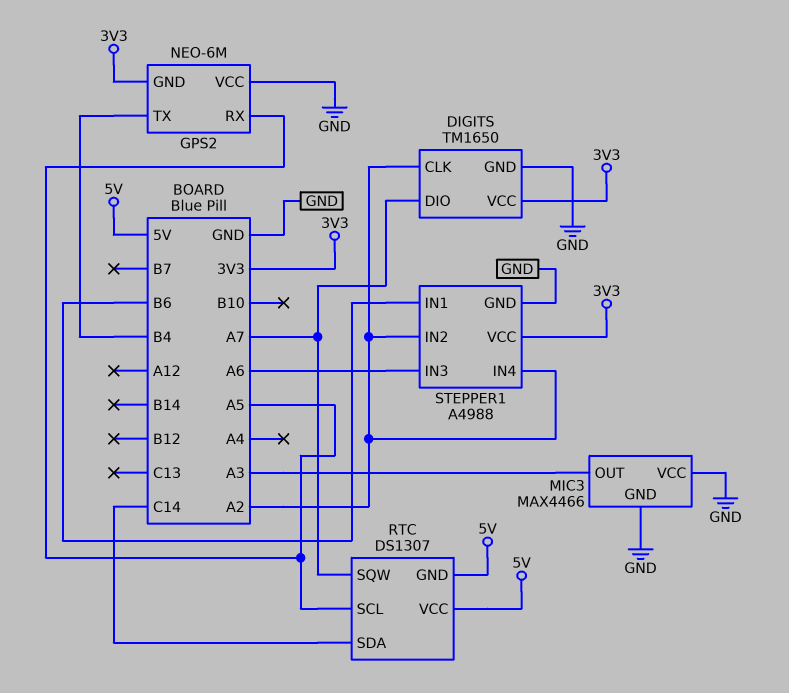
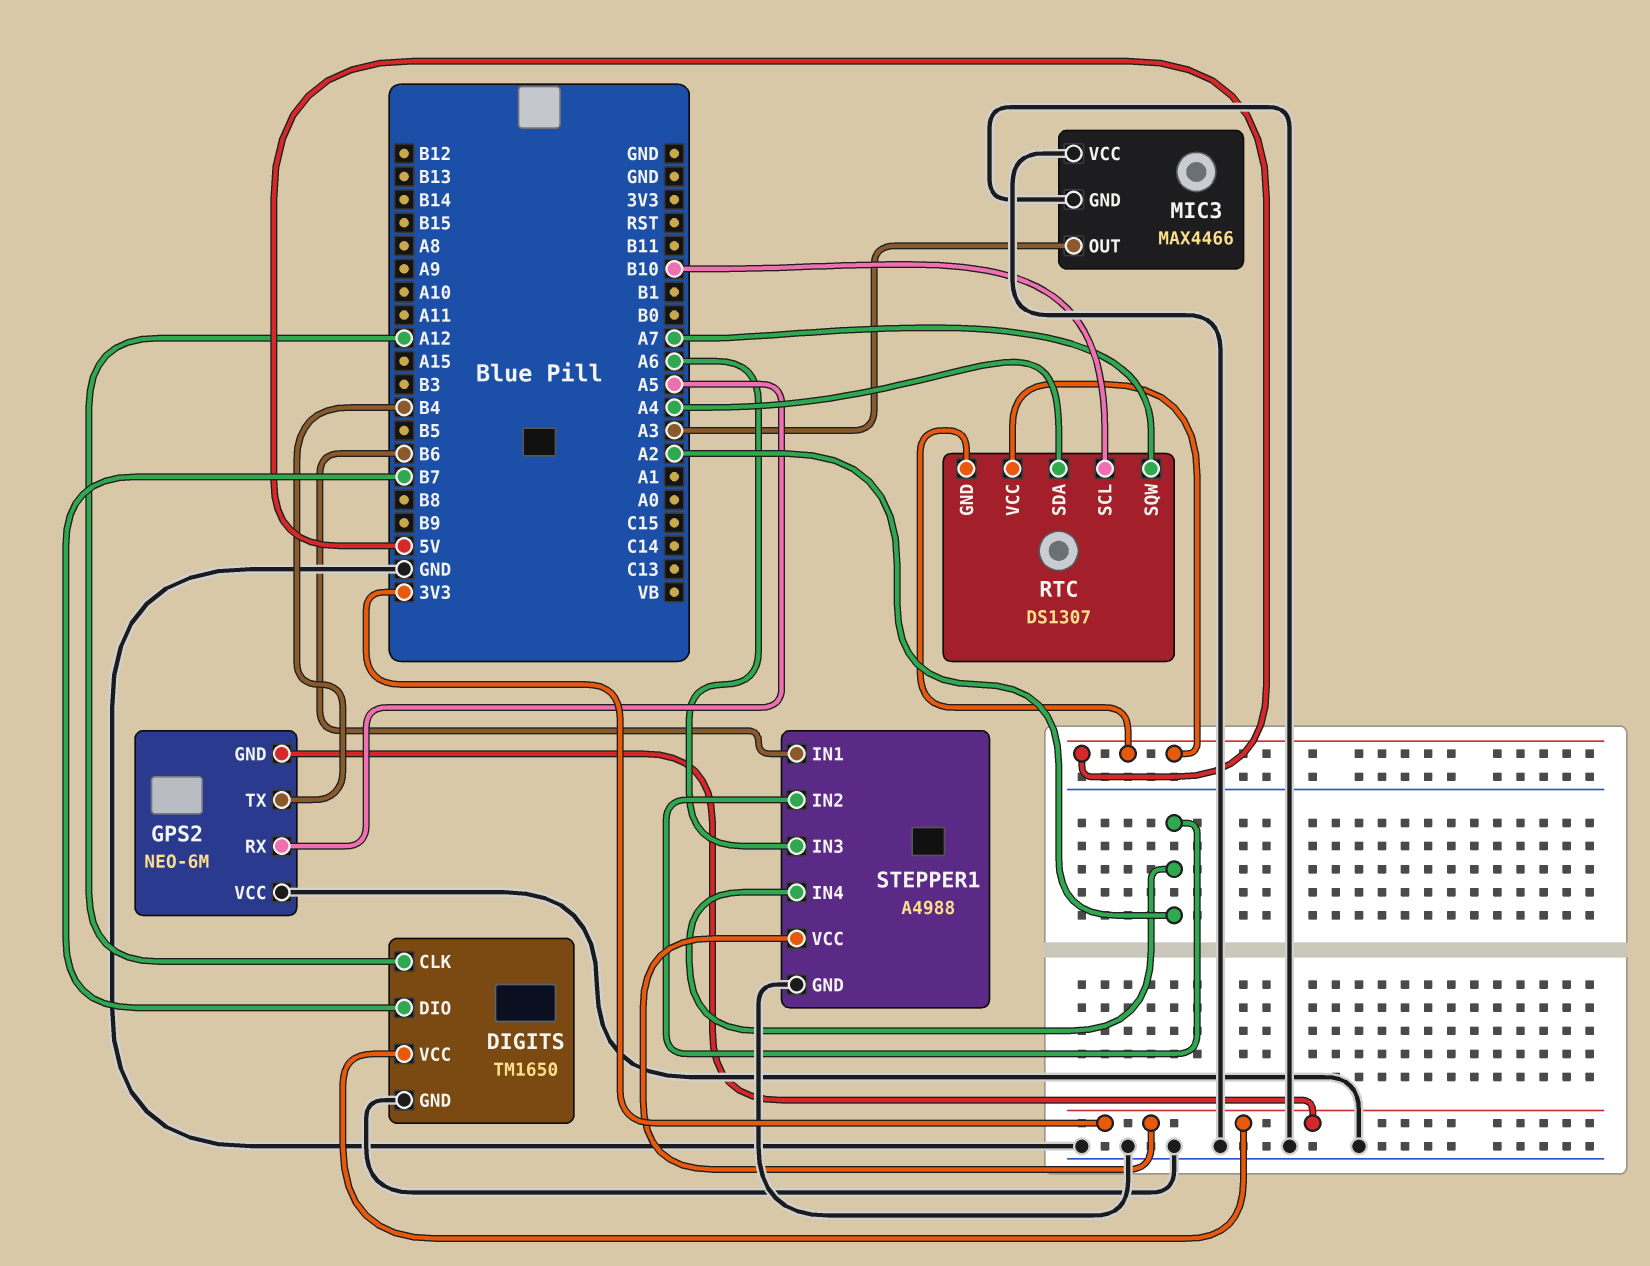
DIGITS pin CLK: A2 -> A12
DIGITS pin DIO: A7 -> B7
RTC pin SCL: A5 -> B10
RTC pin SDA: C14 -> A4

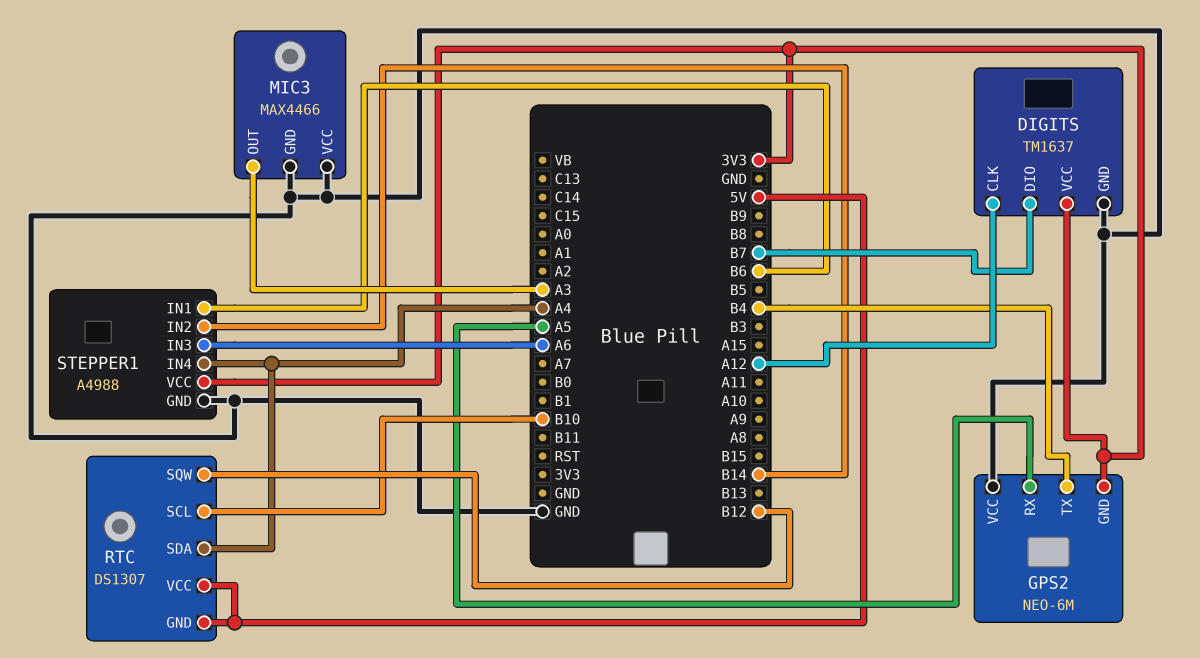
DIGITS: TM1650 -> TM1637
RTC pin SQW: A7 -> B12
STEPPER1 pin IN2: A2 -> B14
STEPPER1 pin IN4: A2 -> A4

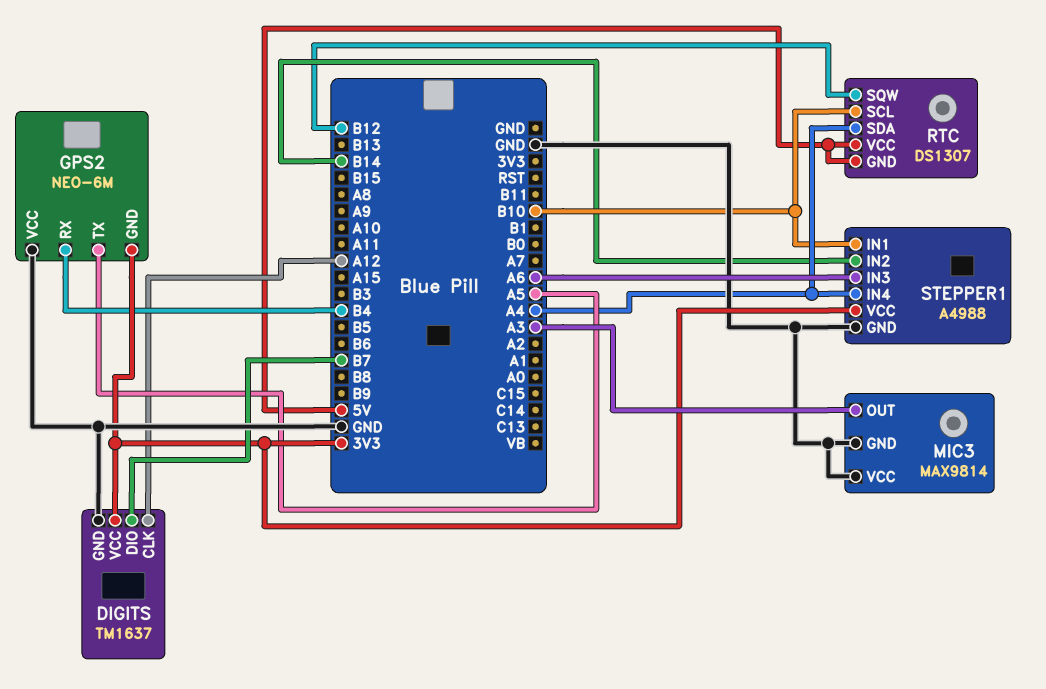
GPS2 pin RX: A5 -> B4
GPS2 pin TX: B4 -> A5
MIC3: MAX4466 -> MAX9814
STEPPER1 pin IN1: B6 -> B10

